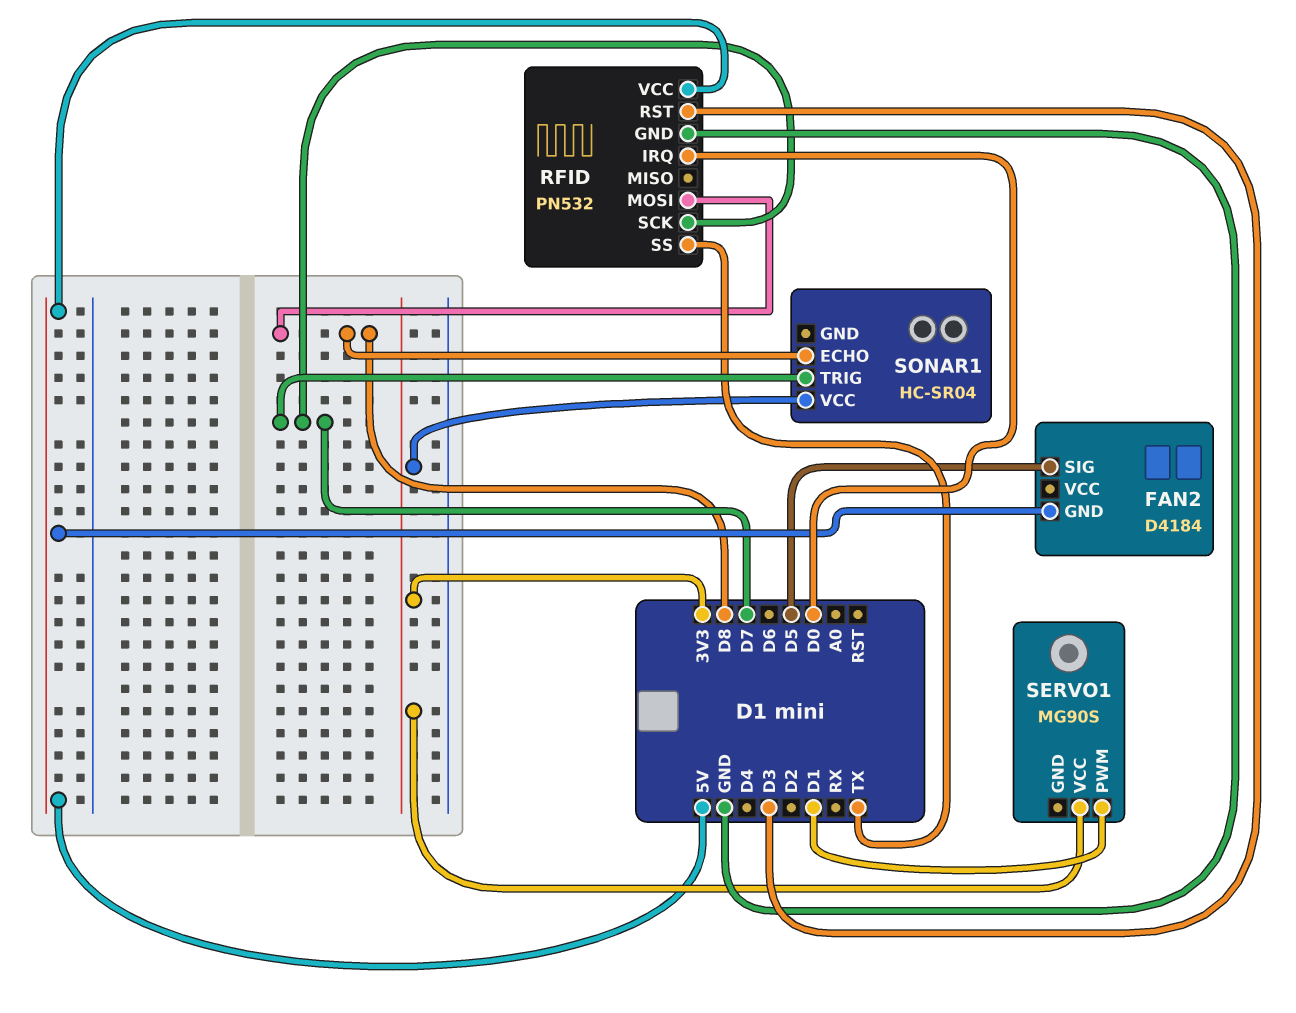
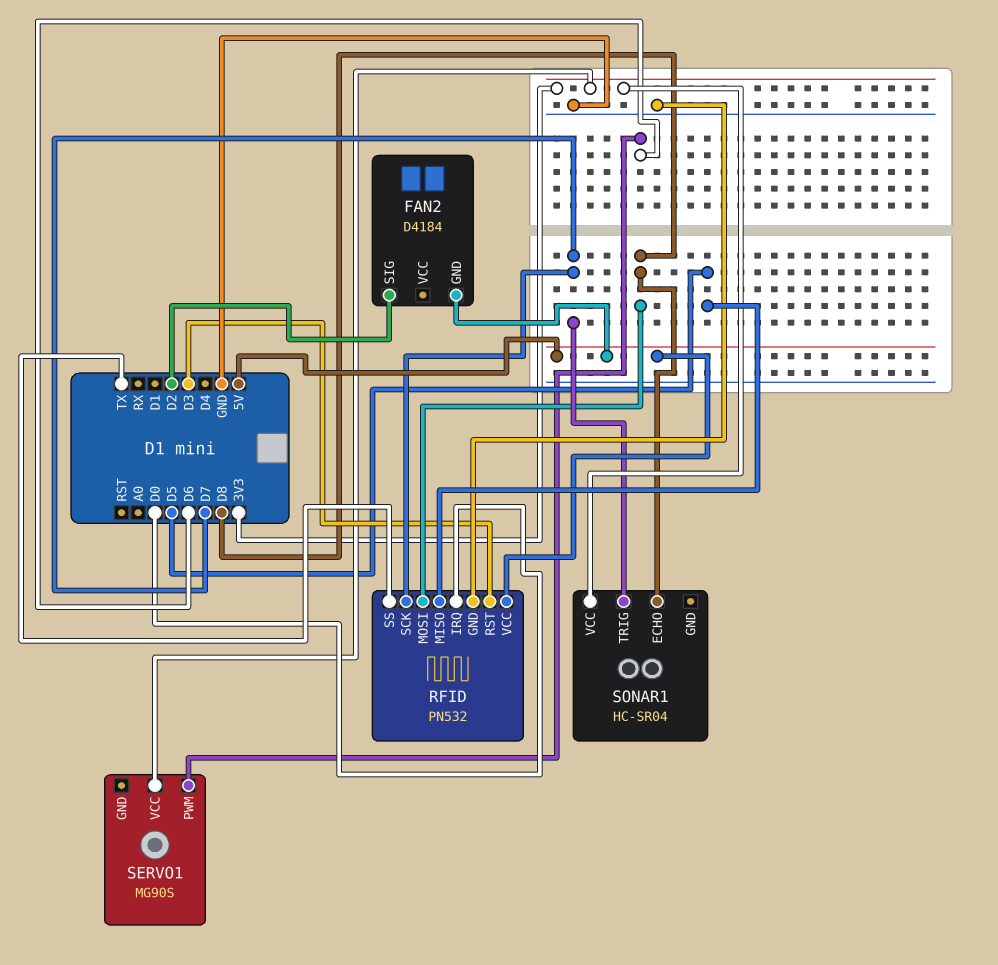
FAN2 pin SIG: D5 -> D2
RFID pin MISO: none -> D5
SERVO1 pin PWM: D1 -> D6

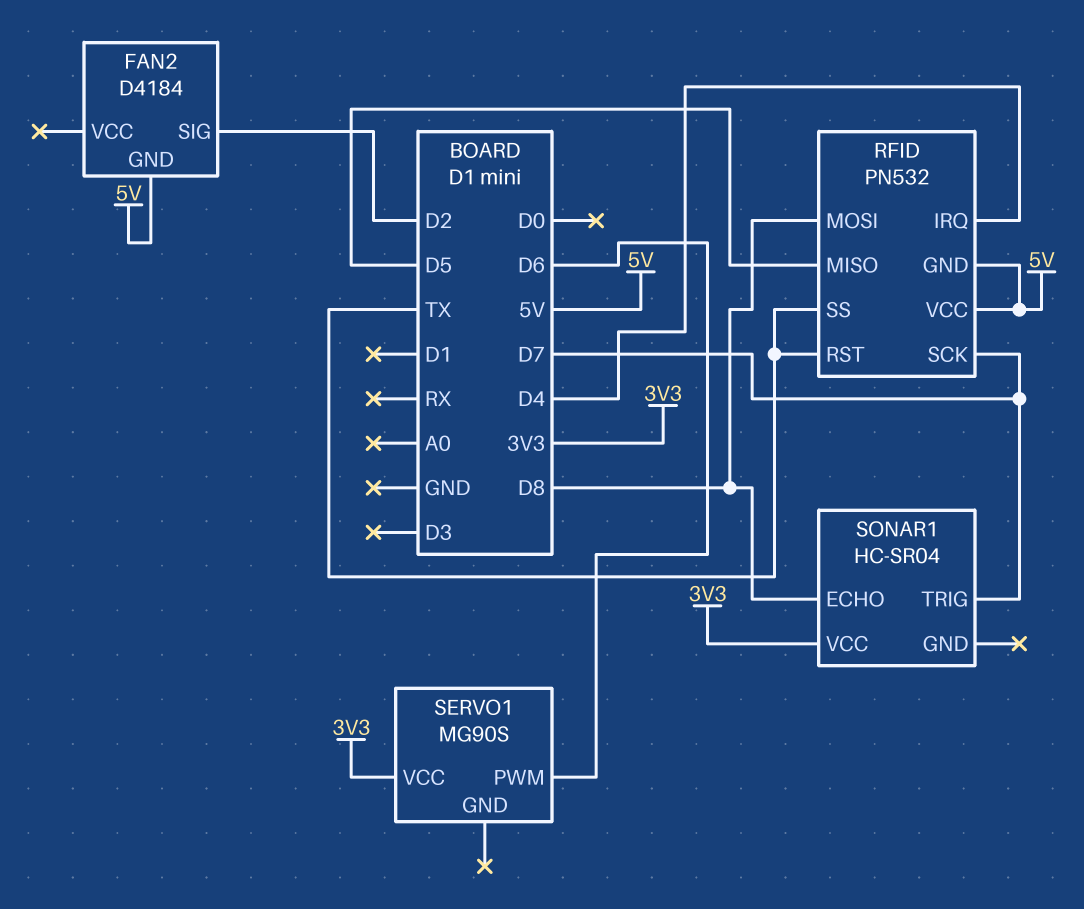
RFID pin GND: GND -> 5V
RFID pin IRQ: D0 -> D4
RFID pin RST: D3 -> TX

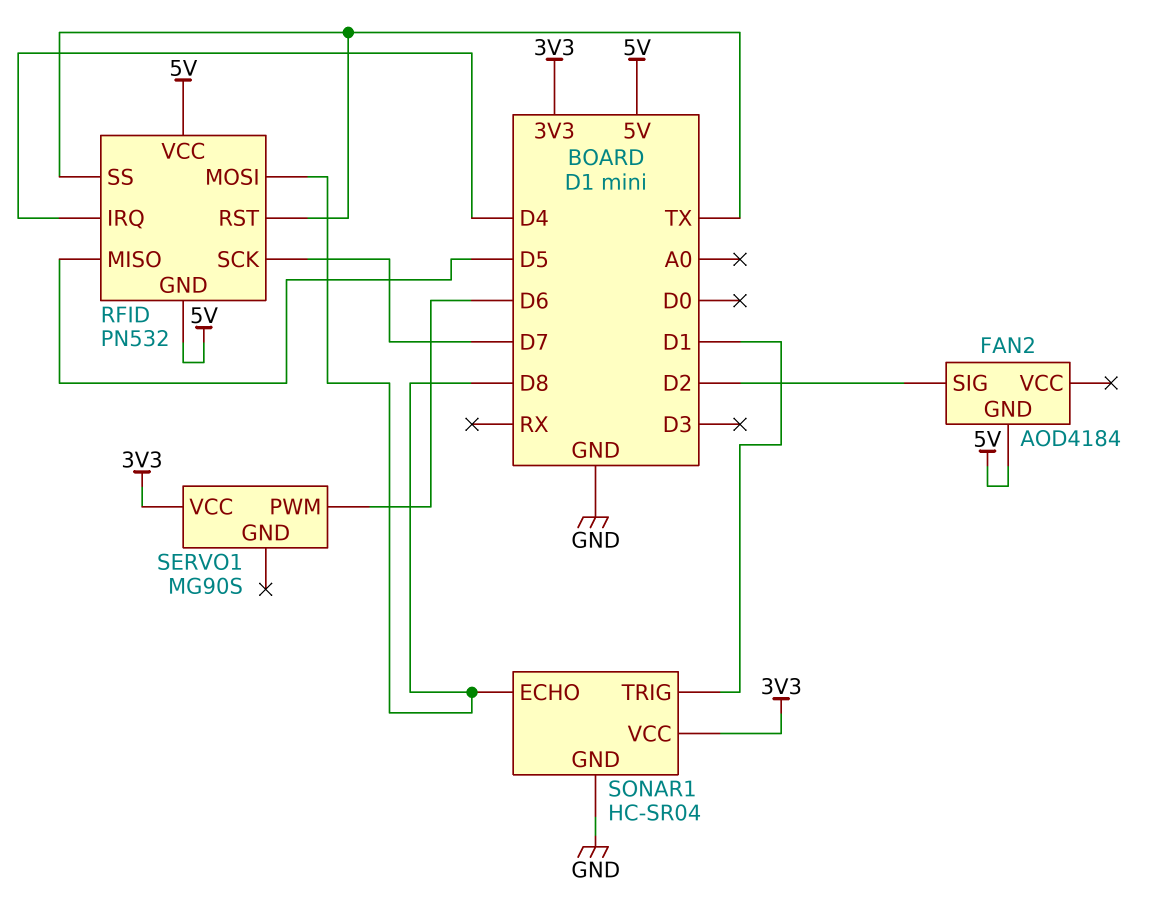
FAN2: D4184 -> AOD4184
SONAR1 pin GND: none -> GND
SONAR1 pin TRIG: D7 -> D1

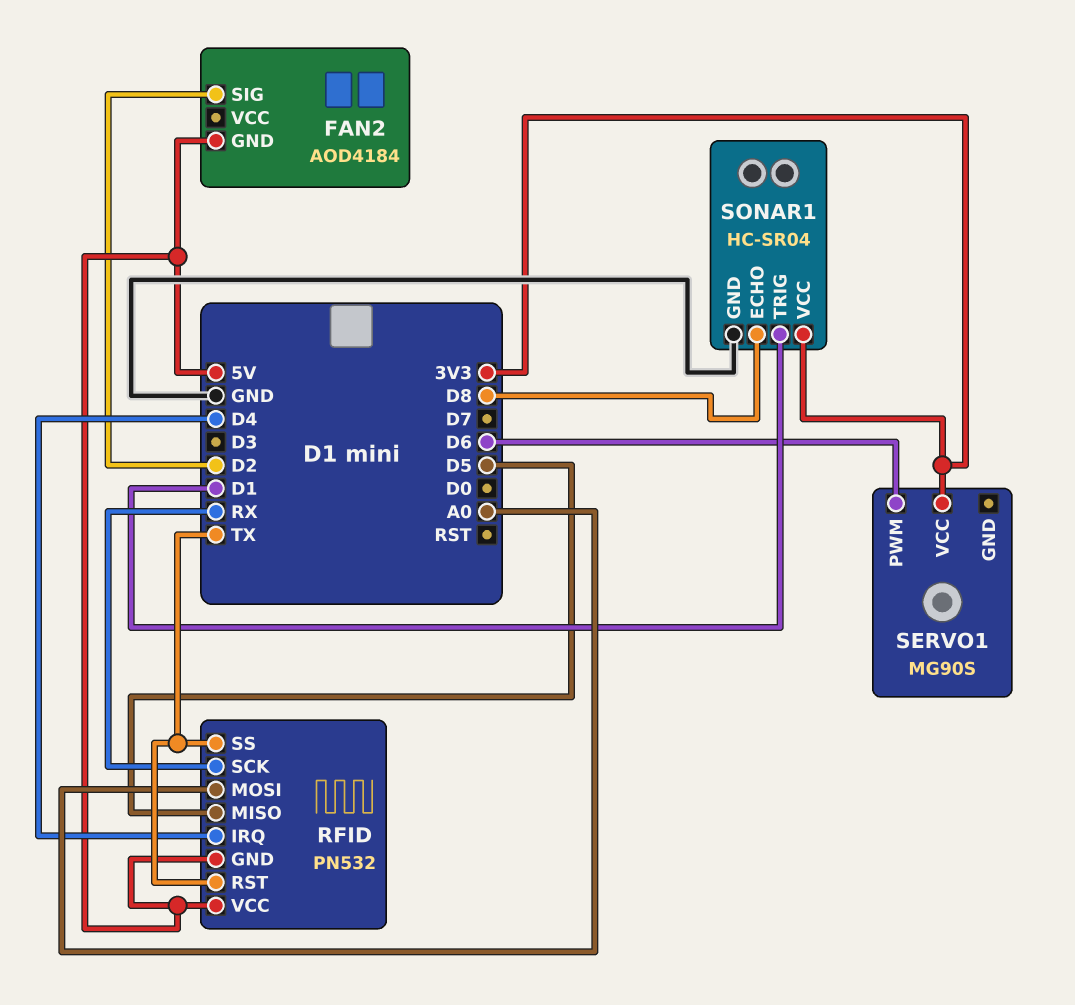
RFID pin MOSI: D8 -> A0
RFID pin SCK: D7 -> RX

